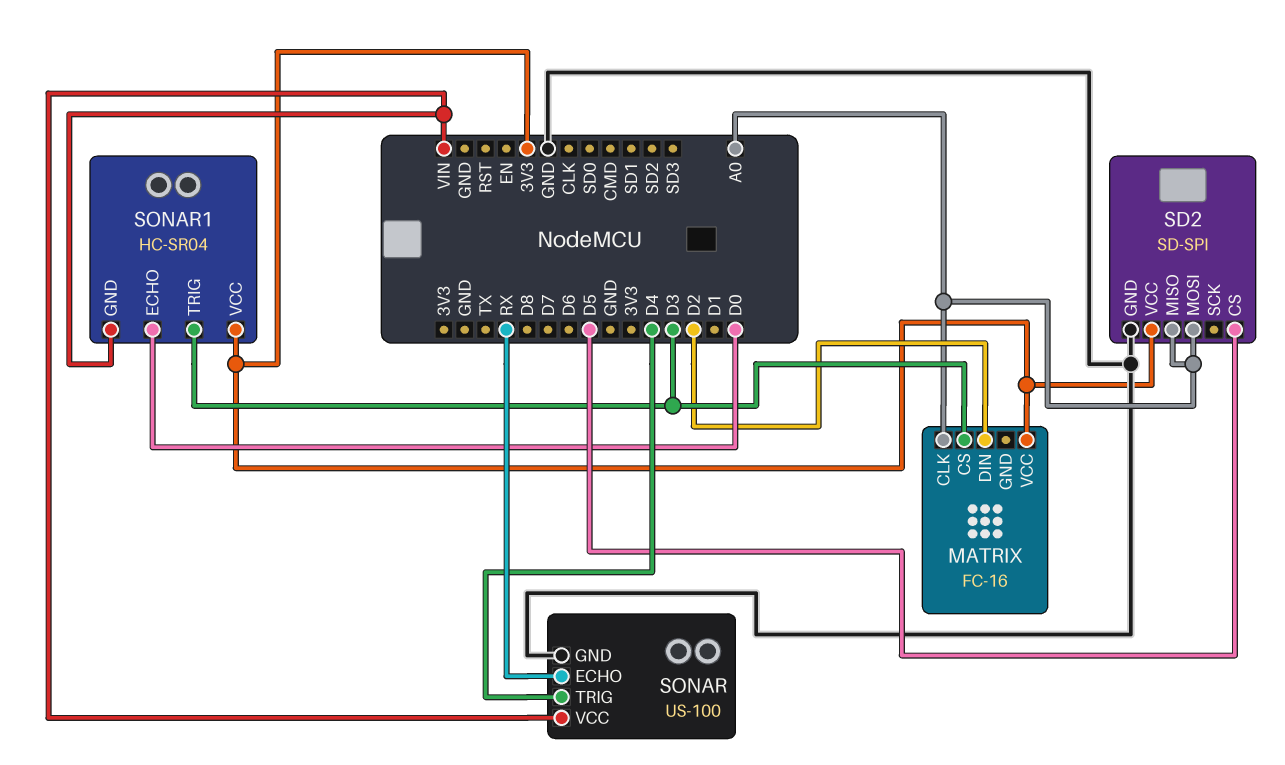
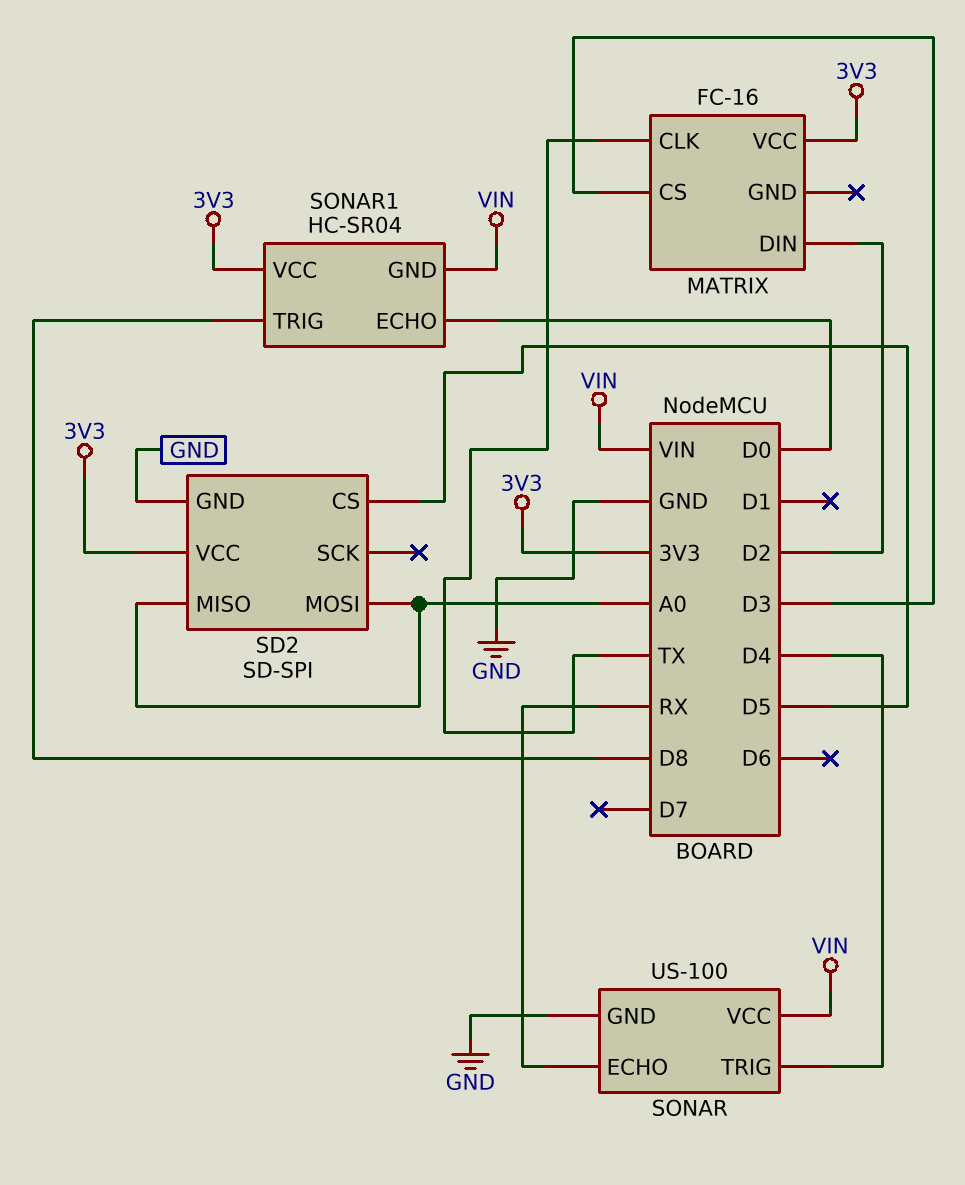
MATRIX pin CLK: A0 -> TX
SONAR1 pin TRIG: D3 -> D8

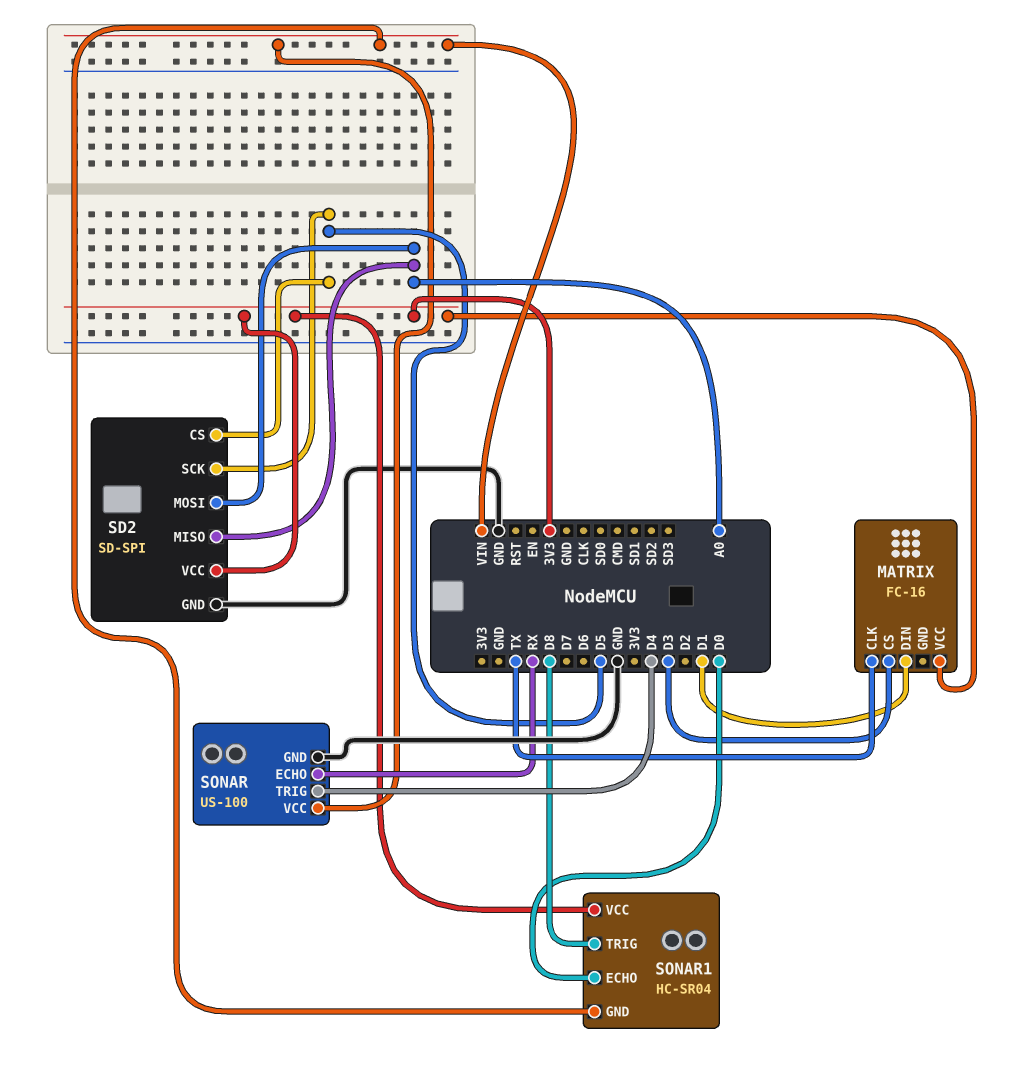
MATRIX pin DIN: D2 -> D1
SD2 pin SCK: none -> D5

